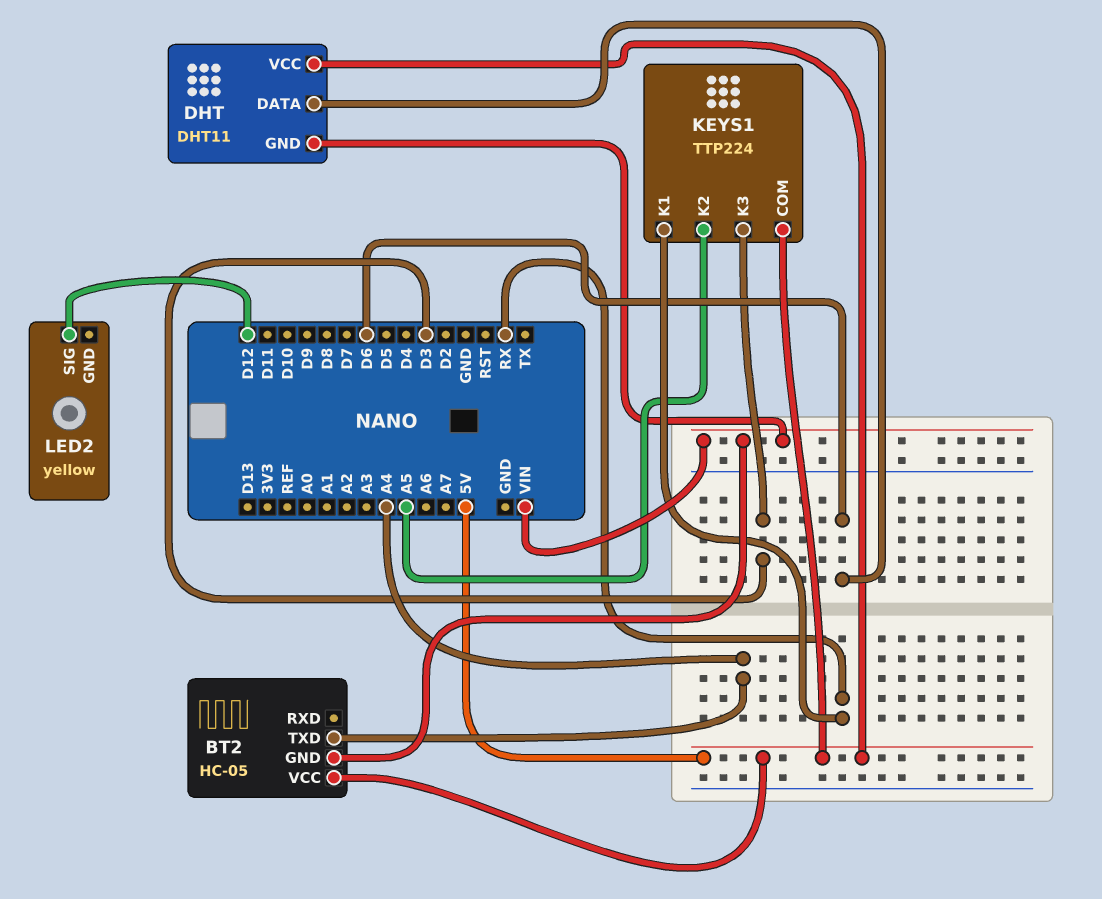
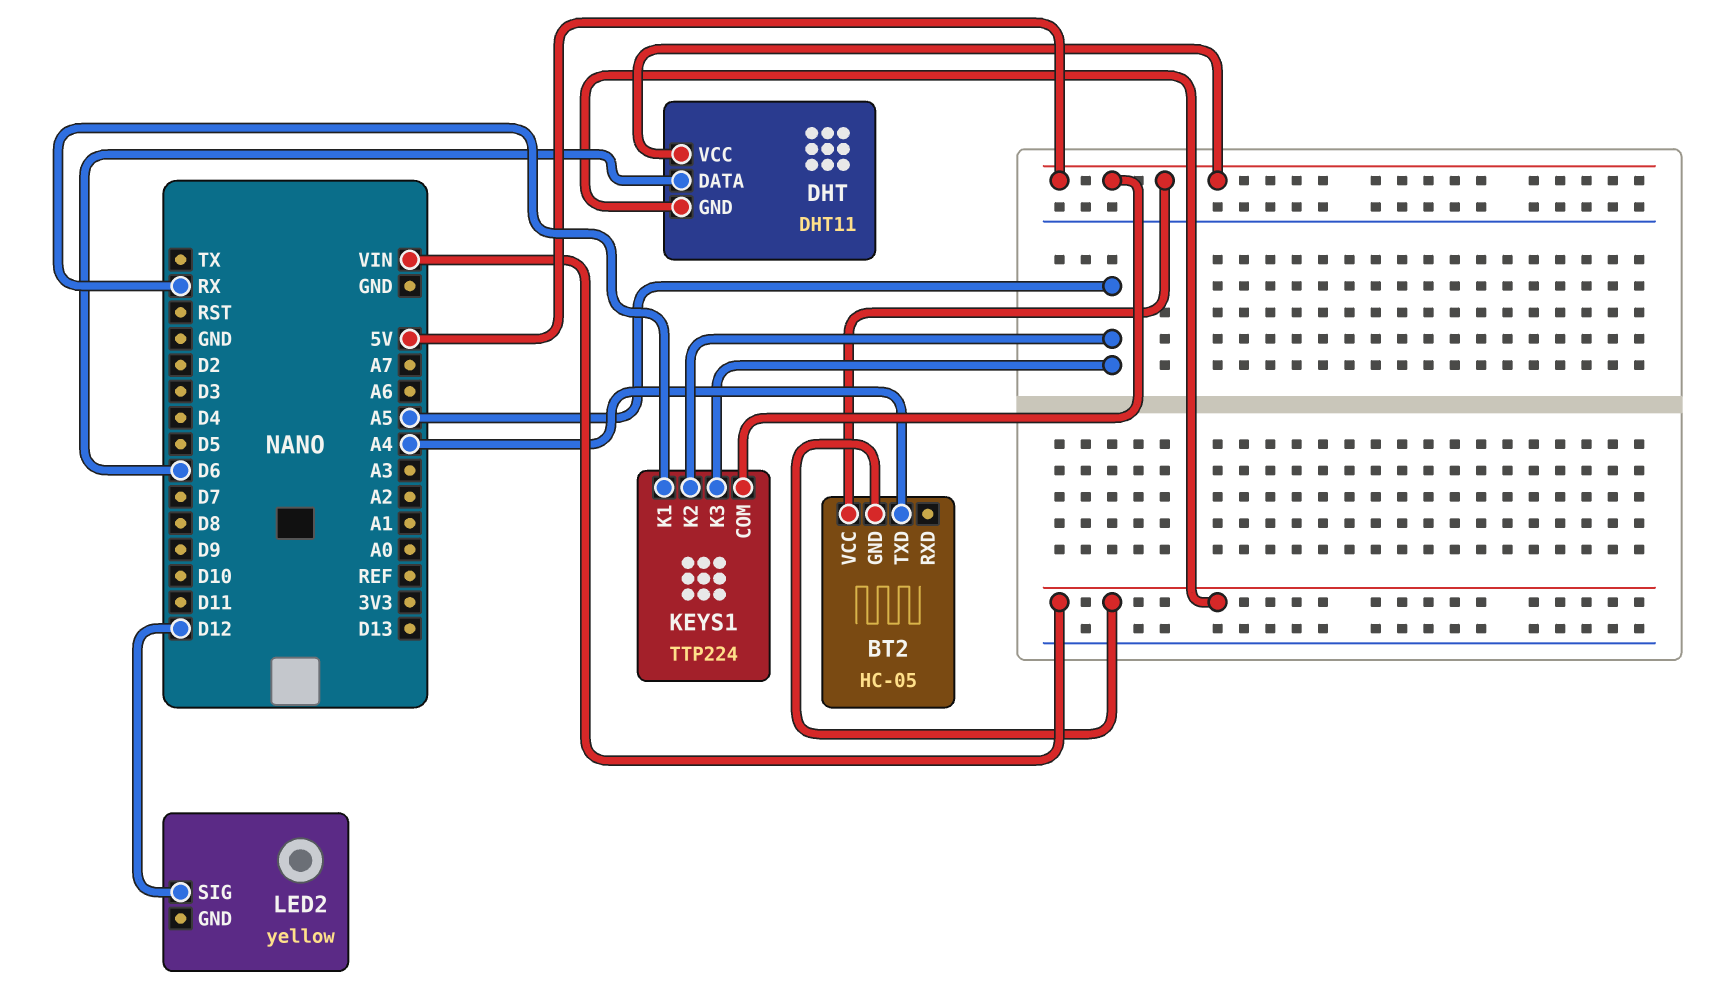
KEYS1 pin K3: D3 -> A5

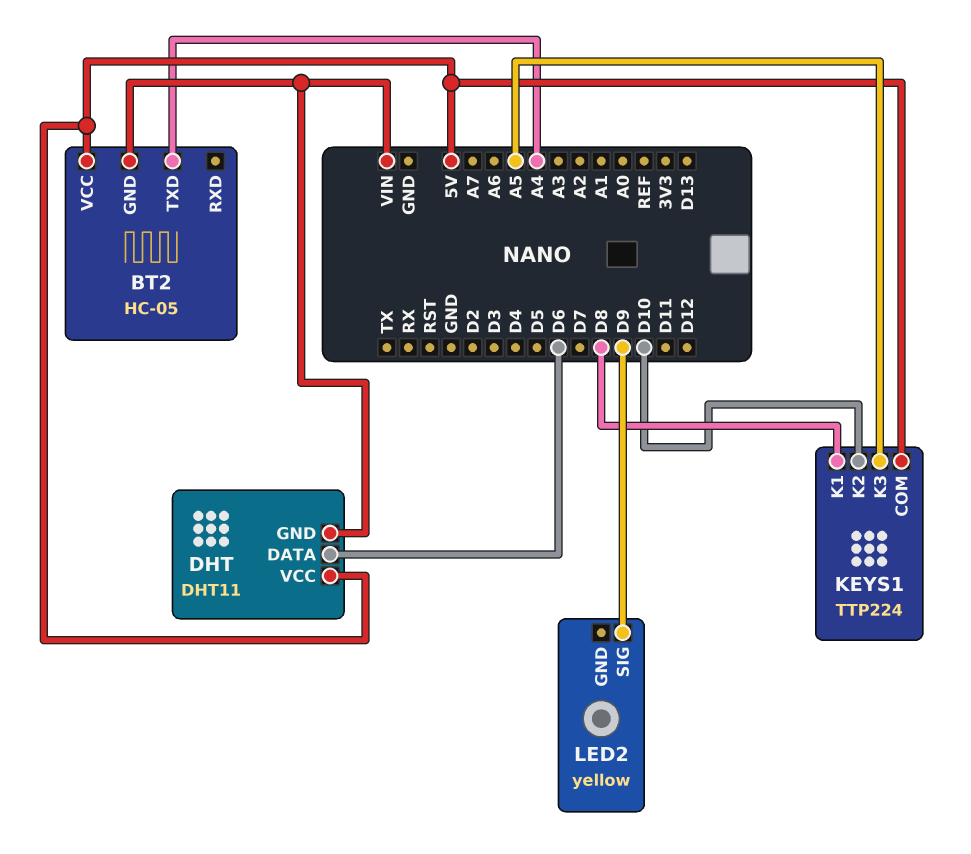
KEYS1 pin K1: RX -> D8
KEYS1 pin K2: A5 -> D10
LED2 pin SIG: D12 -> D9

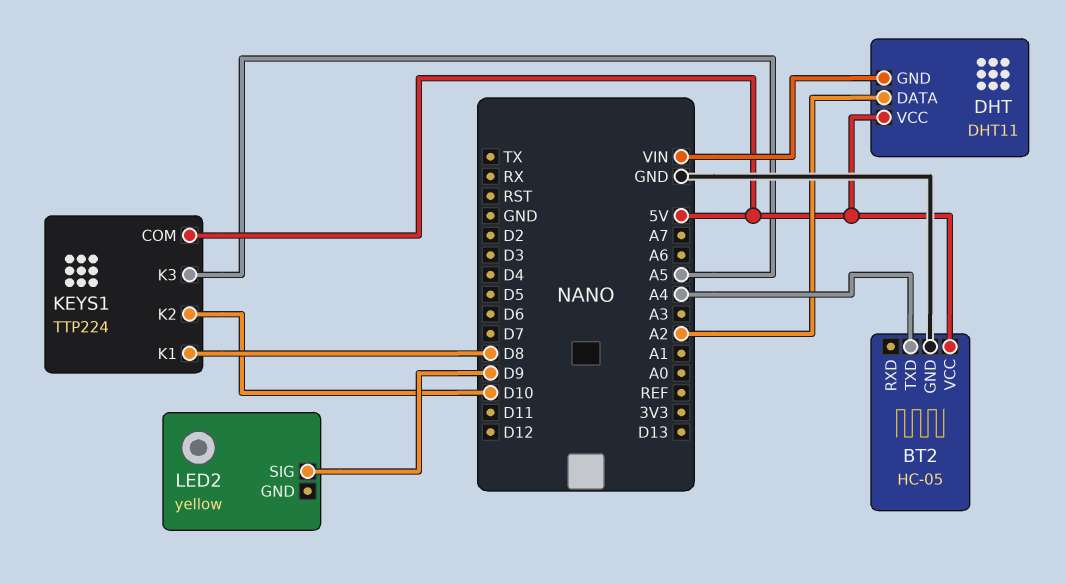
BT2 pin GND: VIN -> GND
DHT pin DATA: D6 -> A2

